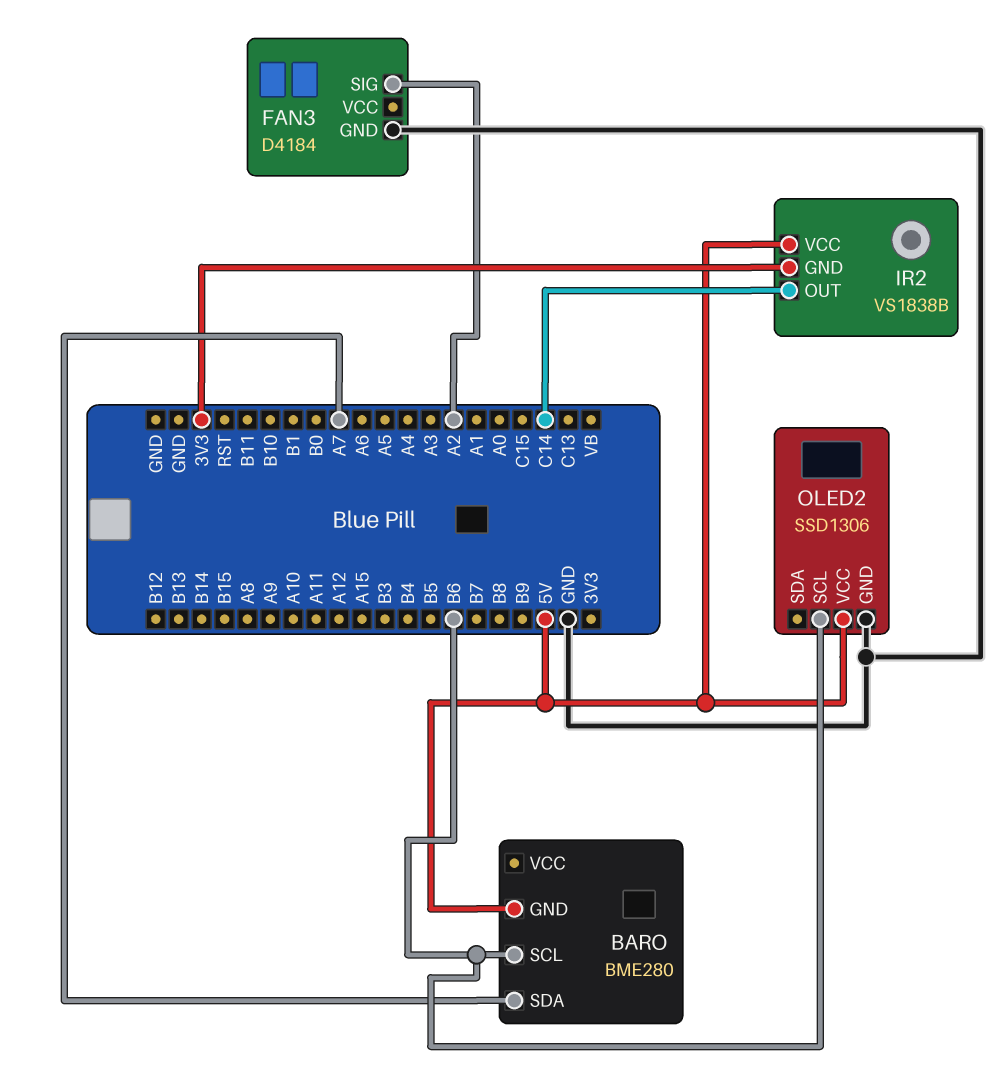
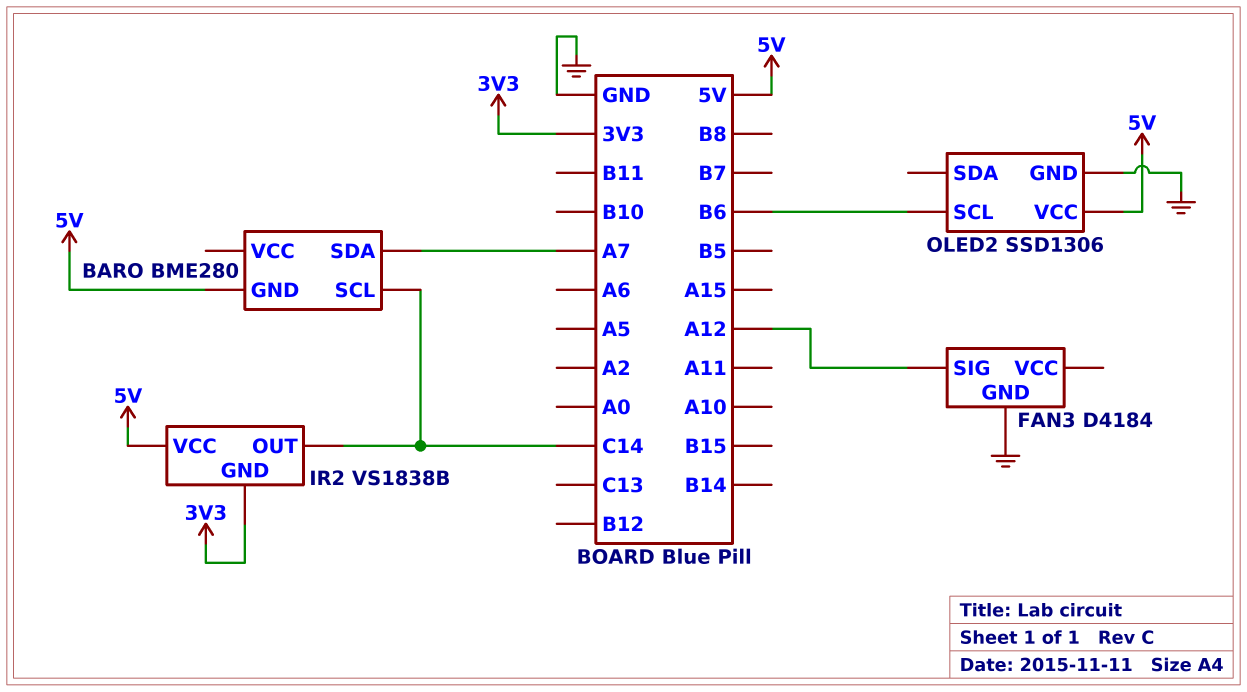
BARO pin SCL: B6 -> C14
FAN3 pin SIG: A2 -> A12

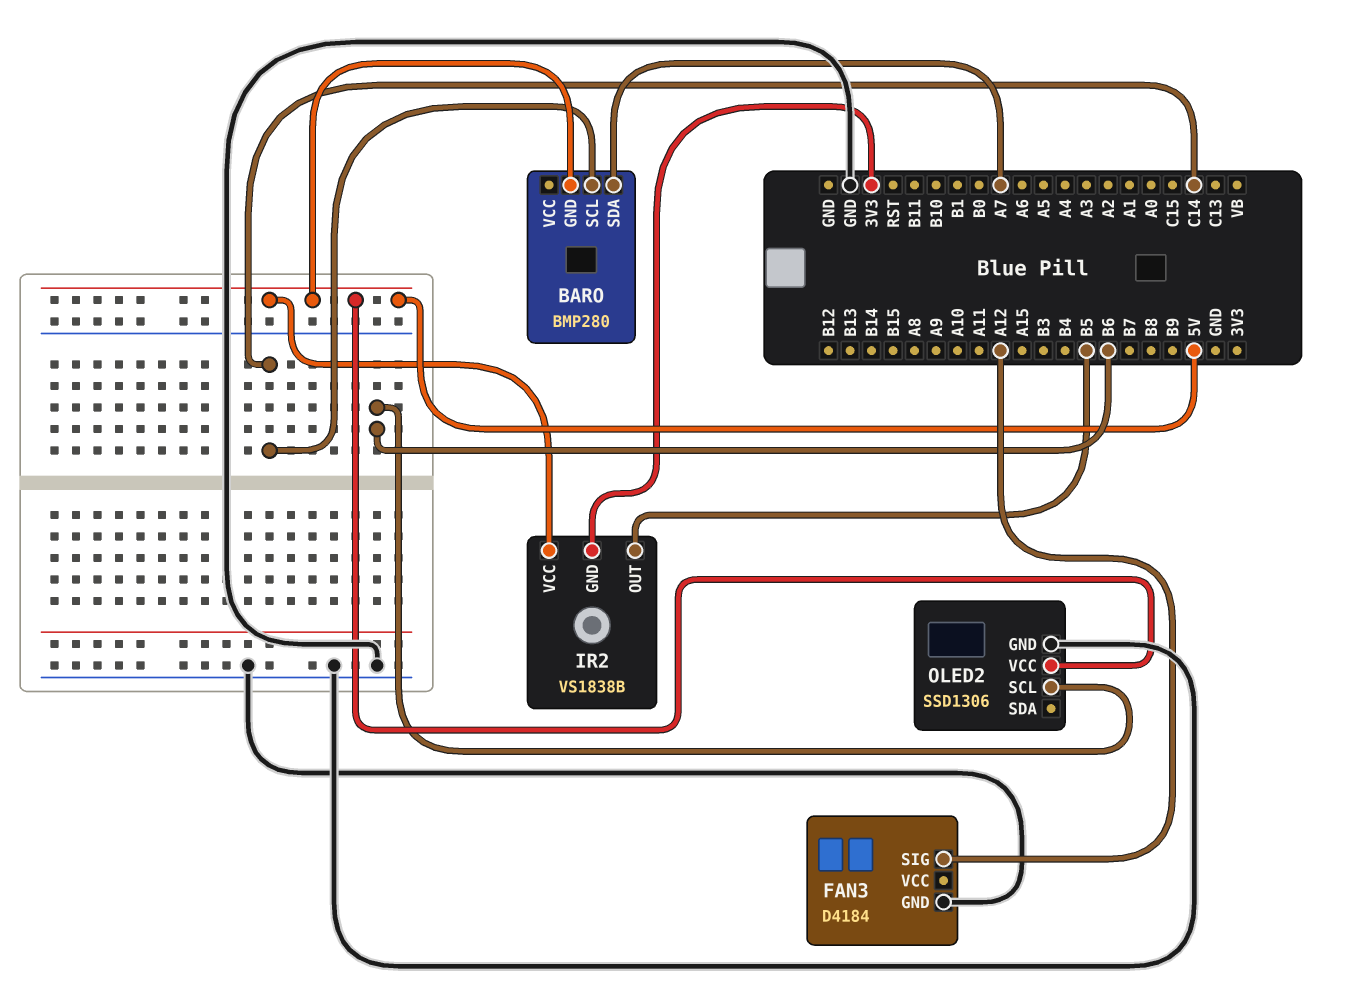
BARO: BME280 -> BMP280
IR2 pin OUT: C14 -> B5

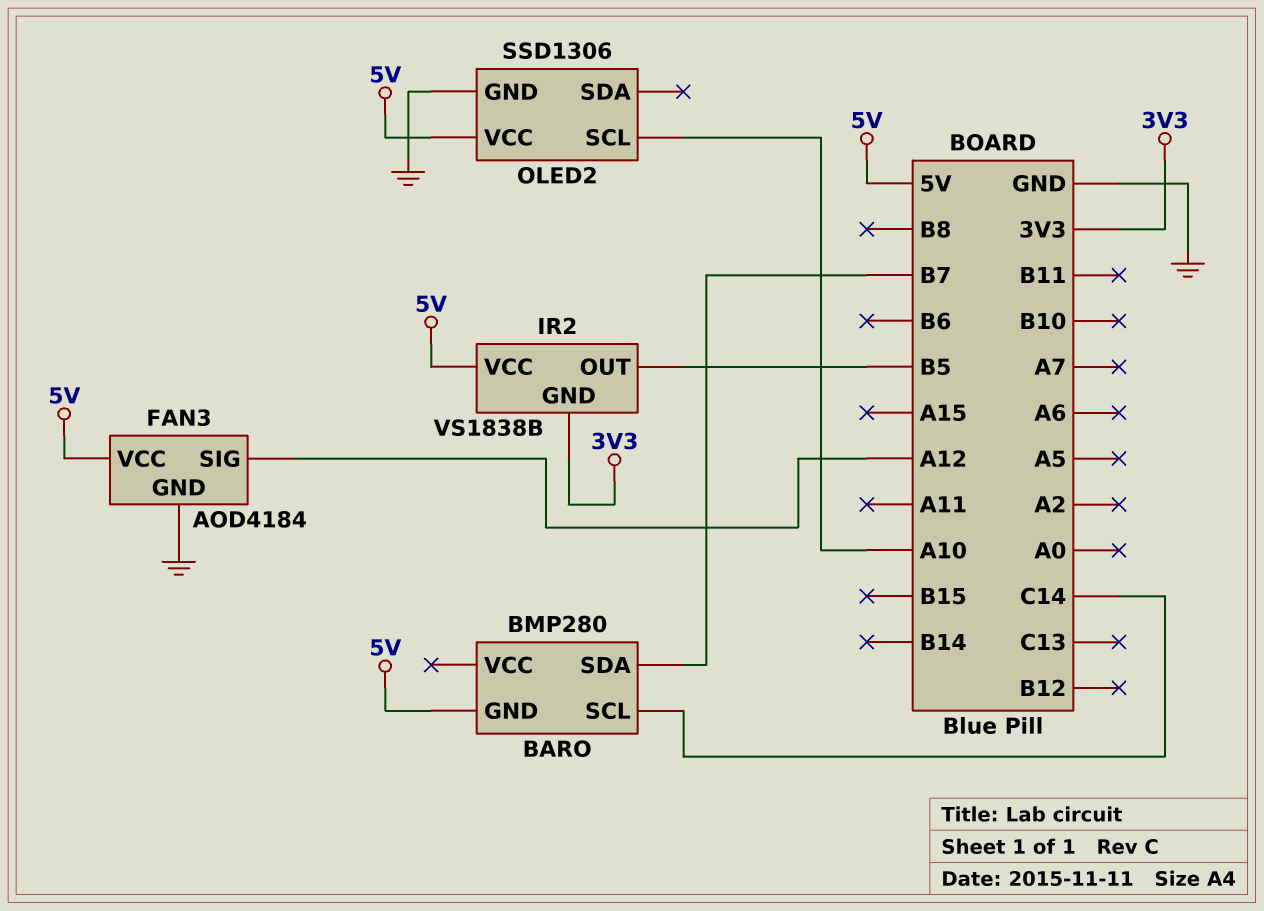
BARO pin SDA: A7 -> B7
FAN3: D4184 -> AOD4184
FAN3 pin VCC: none -> 5V
OLED2 pin SCL: B6 -> A10

